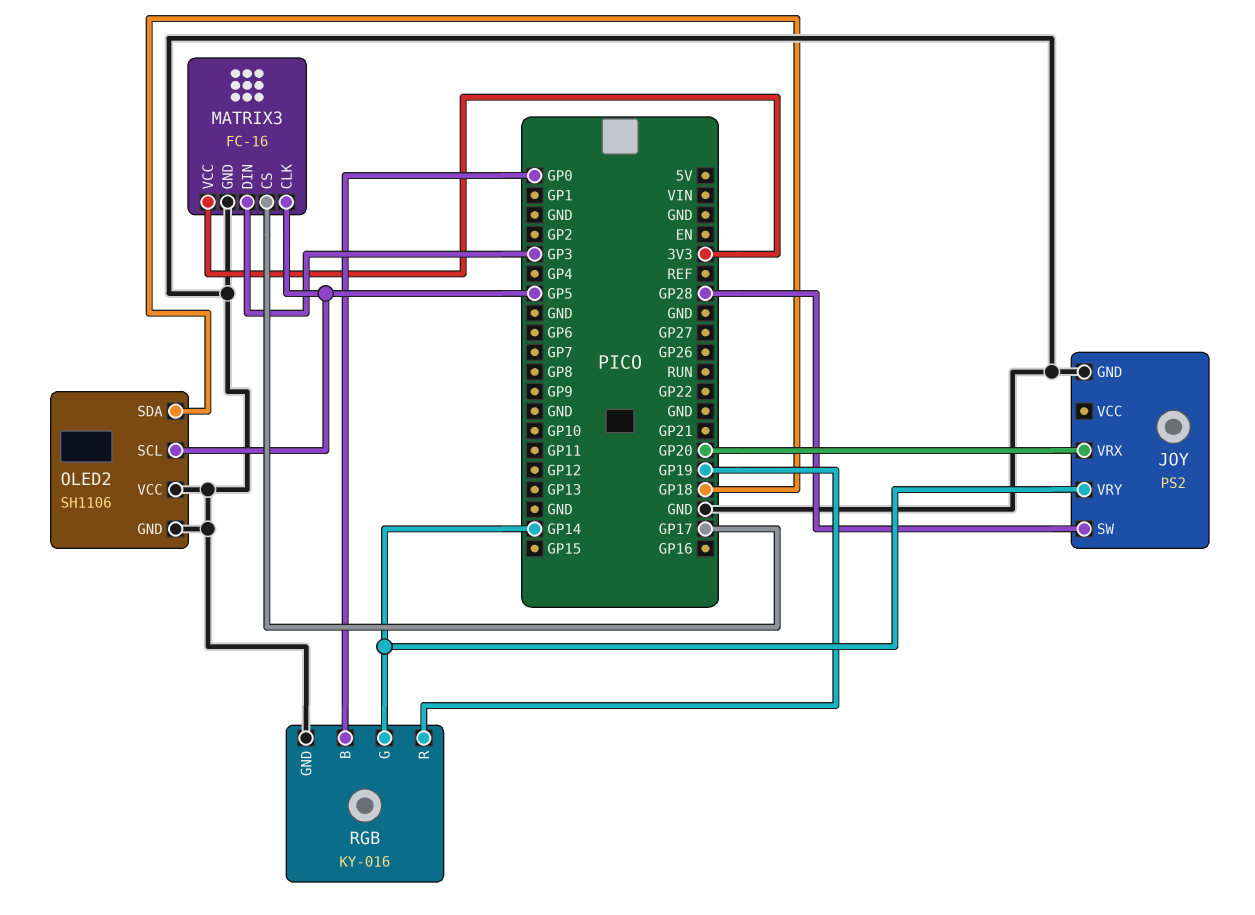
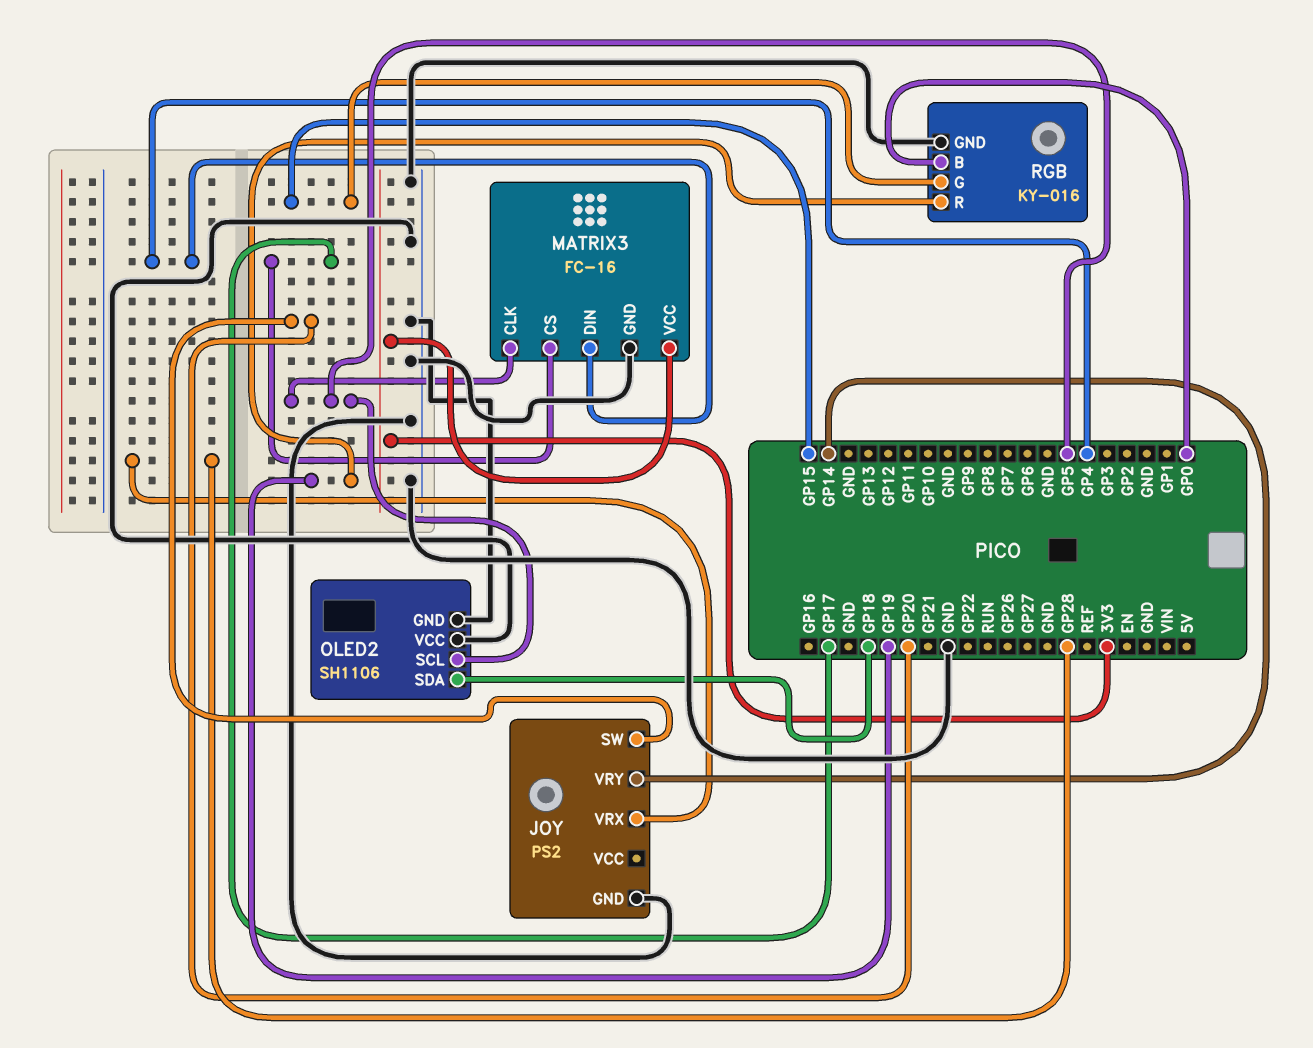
JOY pin SW: GP28 -> GP20
JOY pin VRX: GP20 -> GP28
MATRIX3 pin DIN: GP3 -> GP4
RGB pin G: GP14 -> GP15

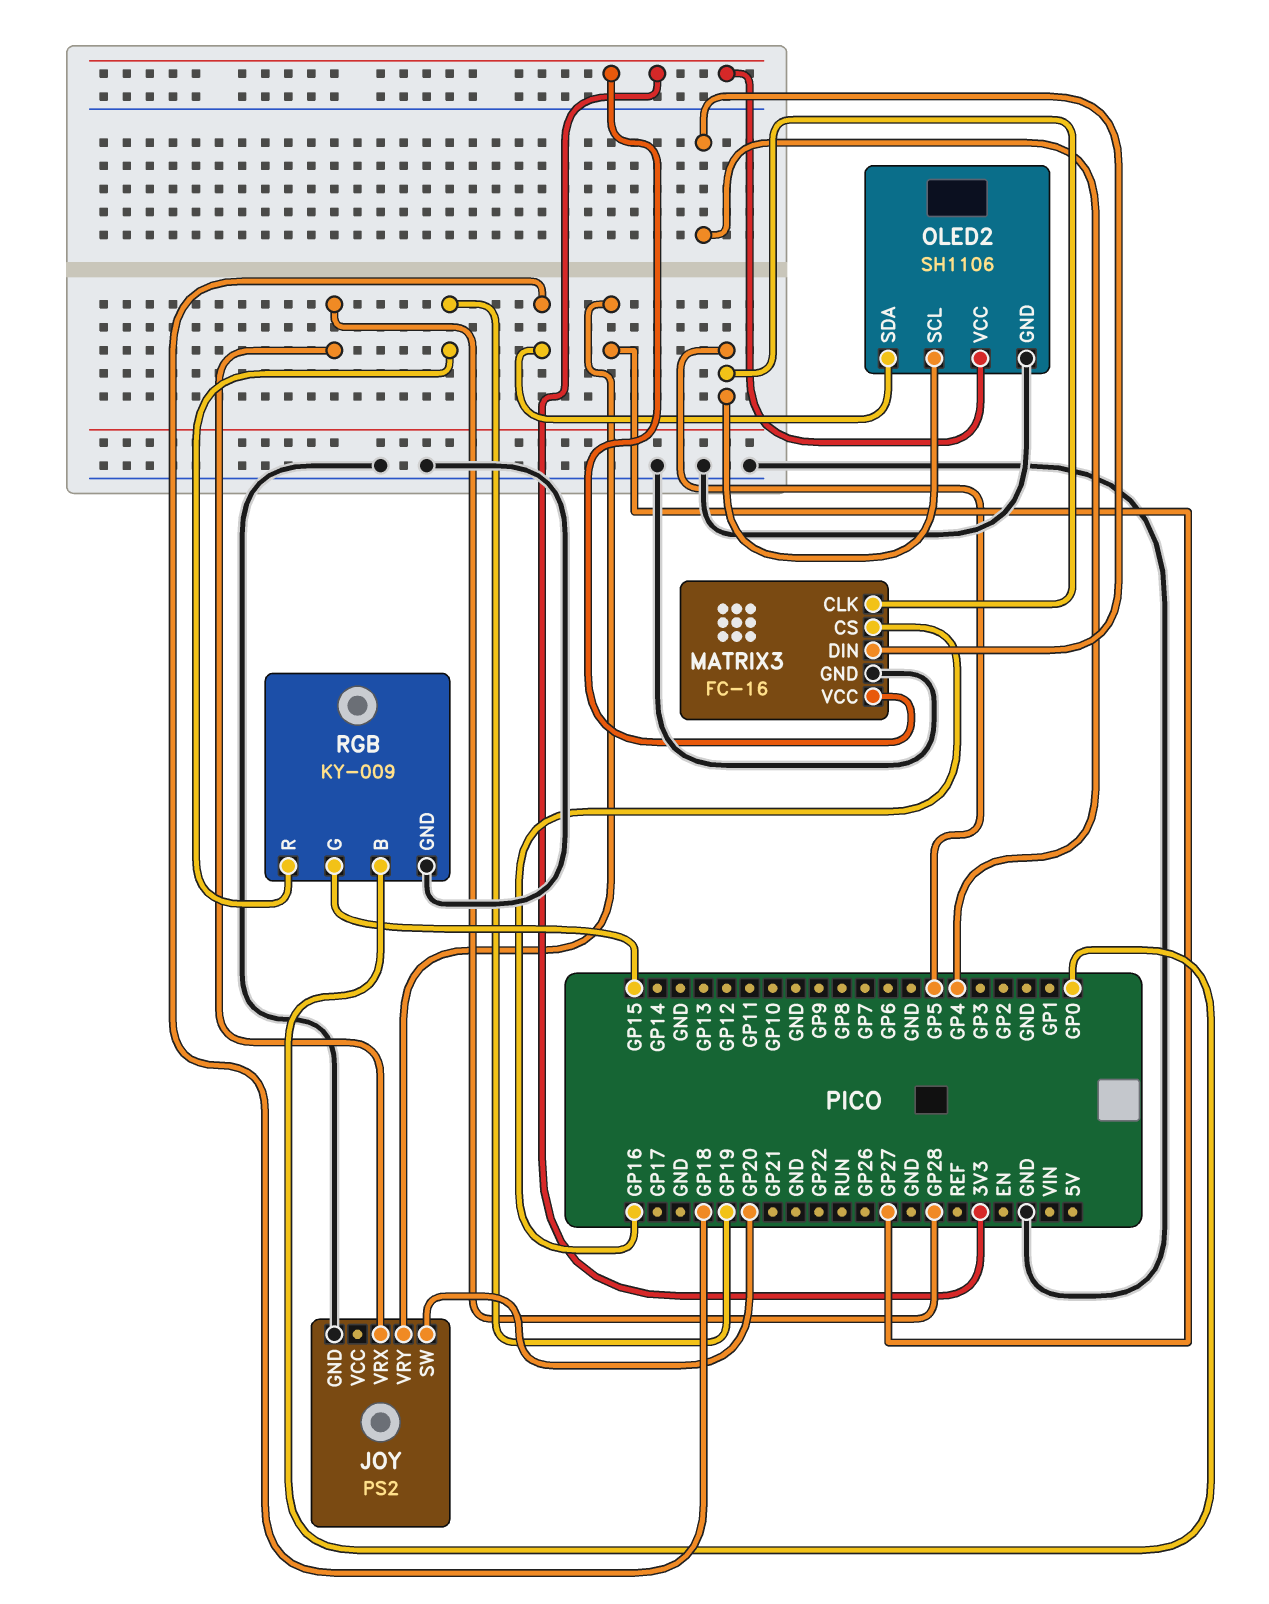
JOY pin VRY: GP14 -> GP27
MATRIX3 pin CS: GP17 -> GP16
OLED2 pin VCC: GND -> 3V3
RGB: KY-016 -> KY-009

